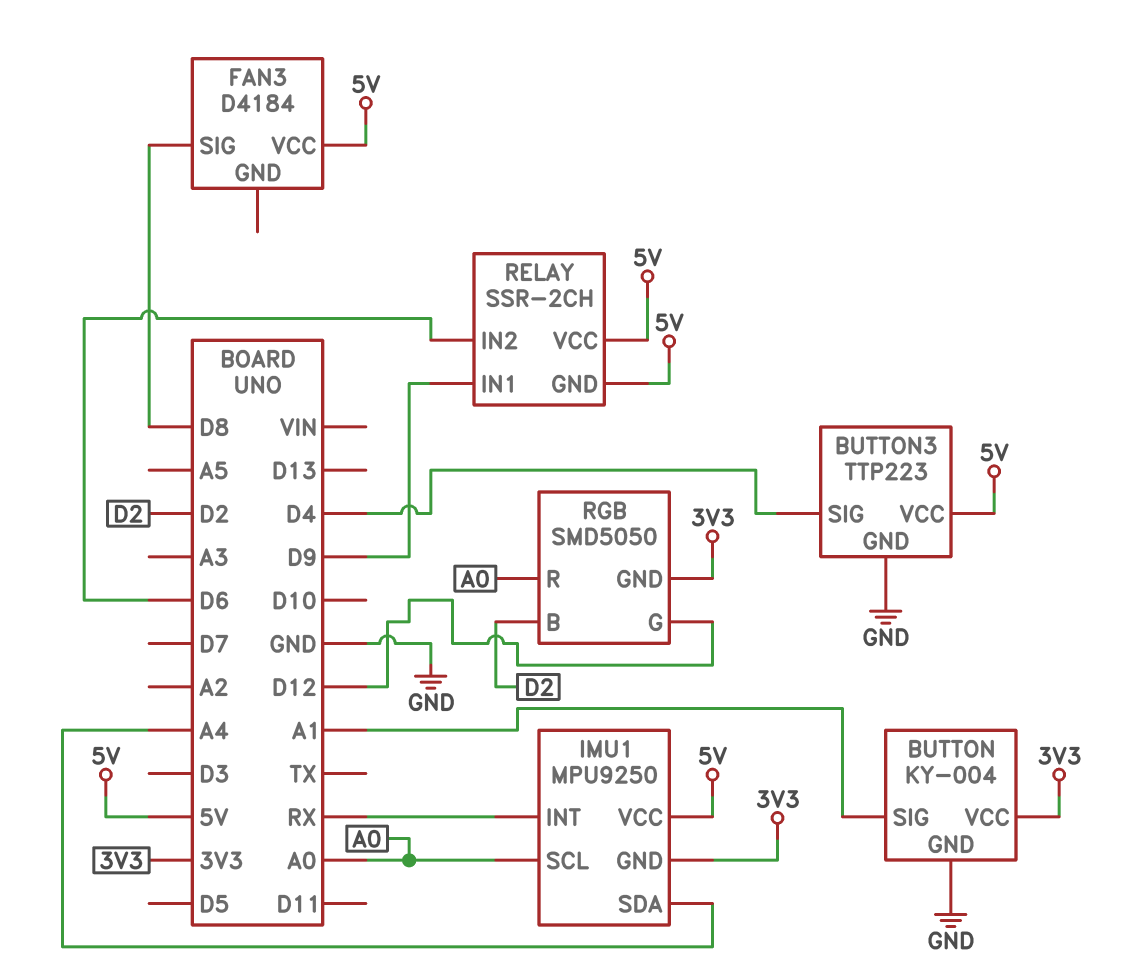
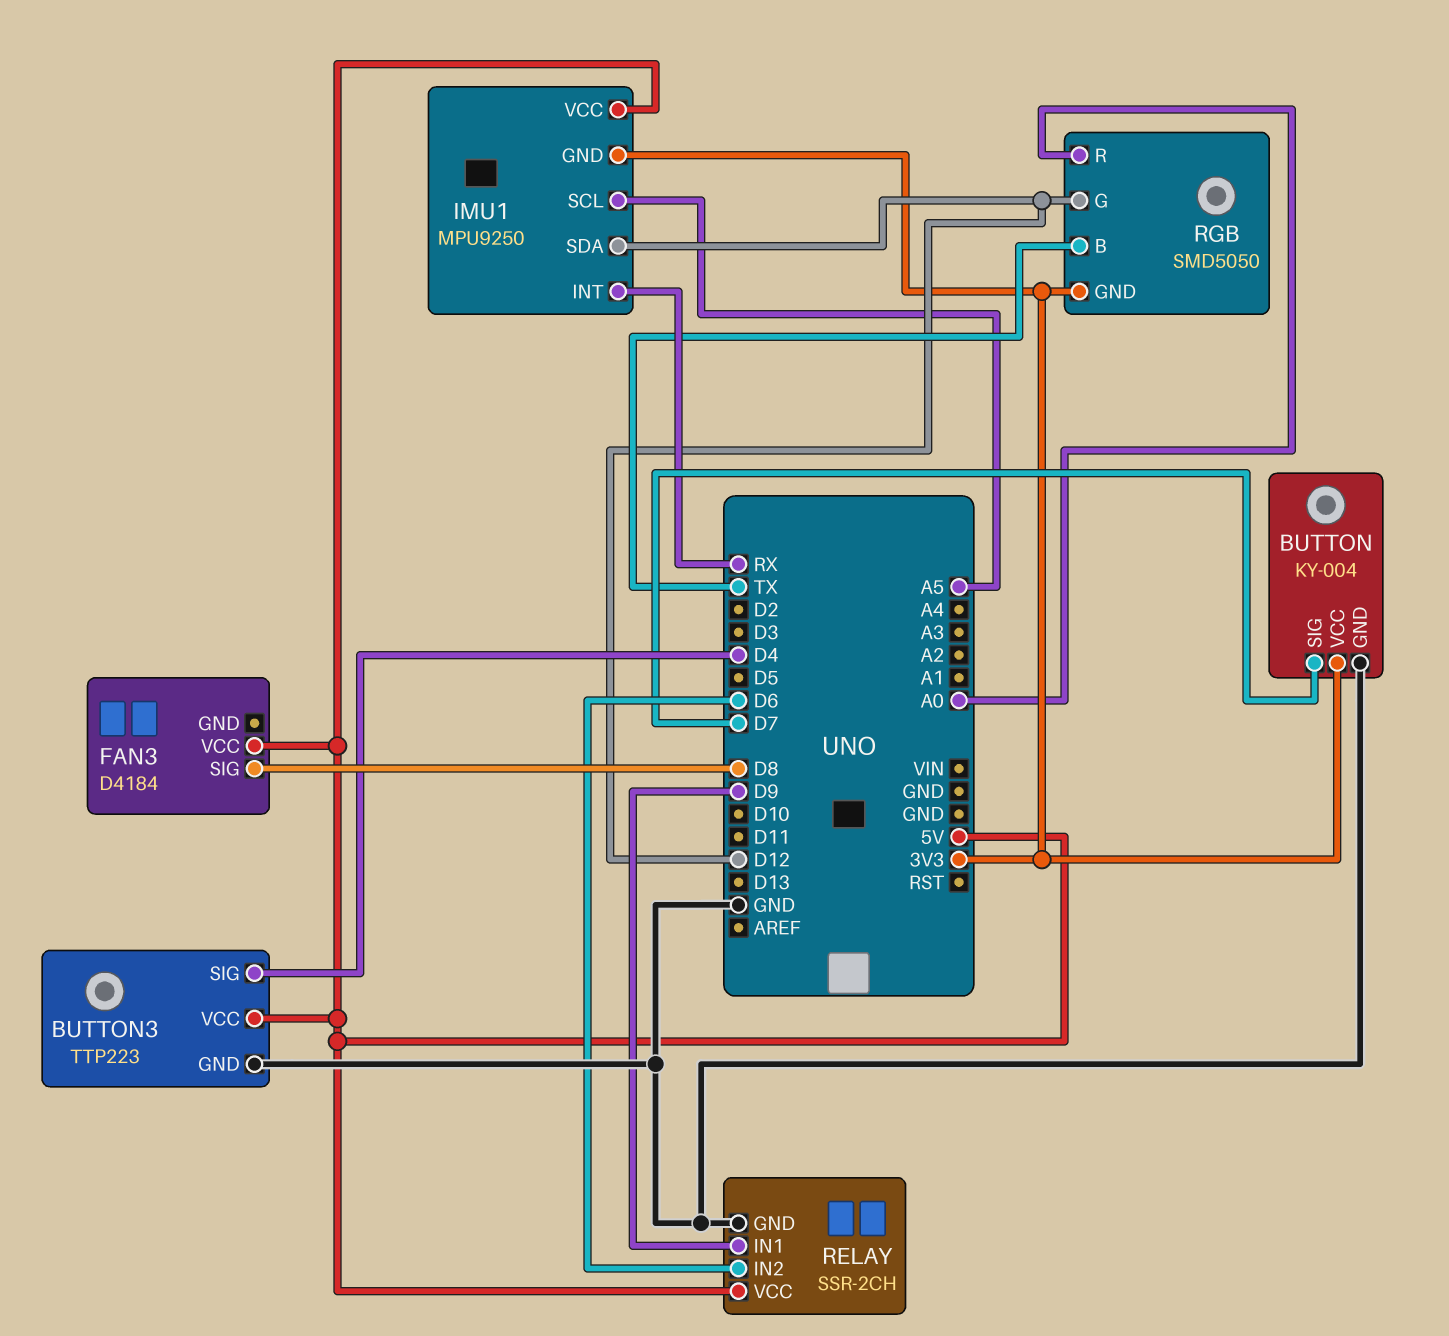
BUTTON pin SIG: A1 -> D7
IMU1 pin SCL: A0 -> A5
IMU1 pin SDA: A4 -> D12
RELAY pin GND: 5V -> GND
RGB pin B: D2 -> TX

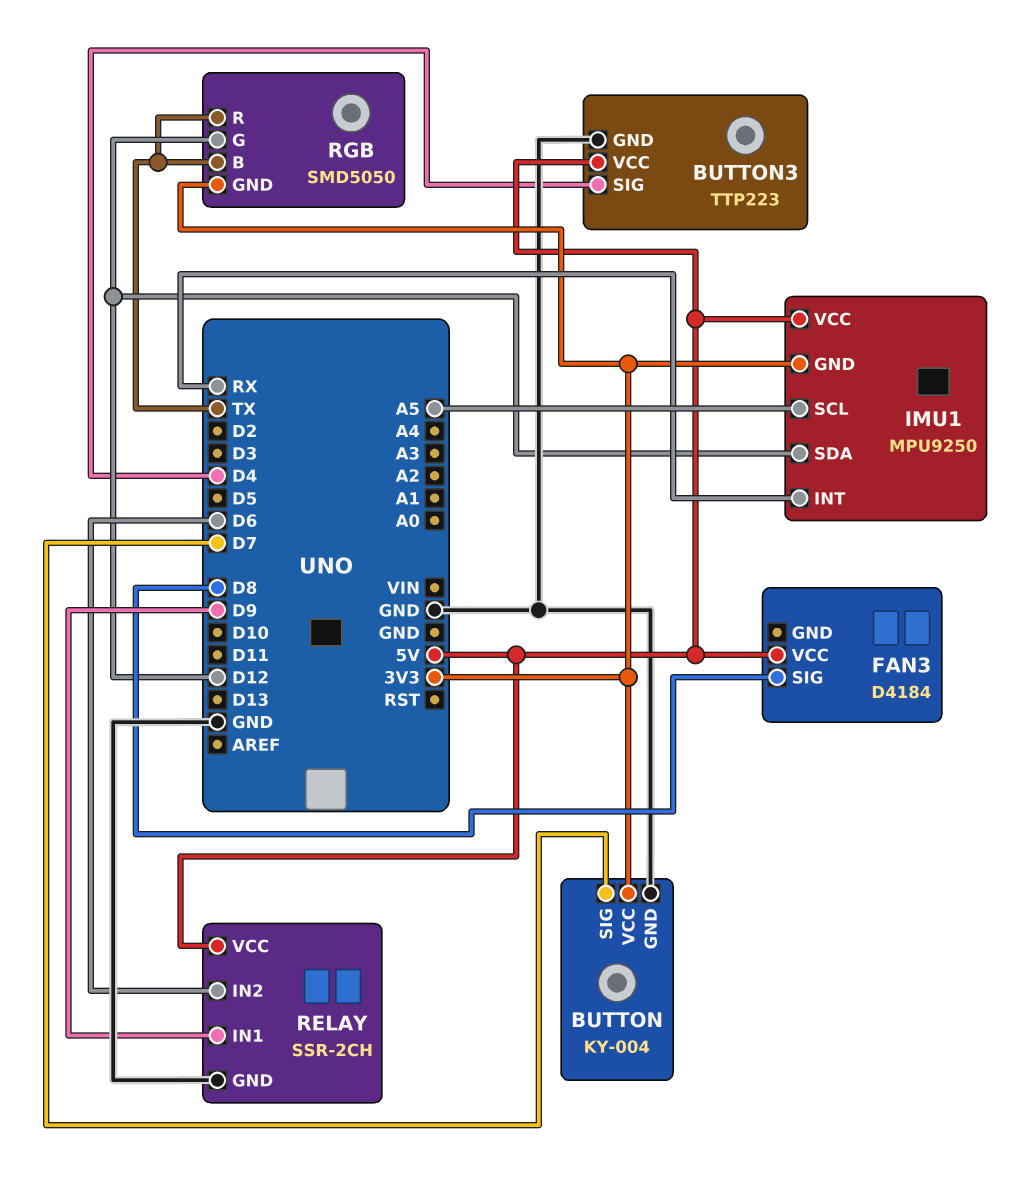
RGB pin R: A0 -> TX

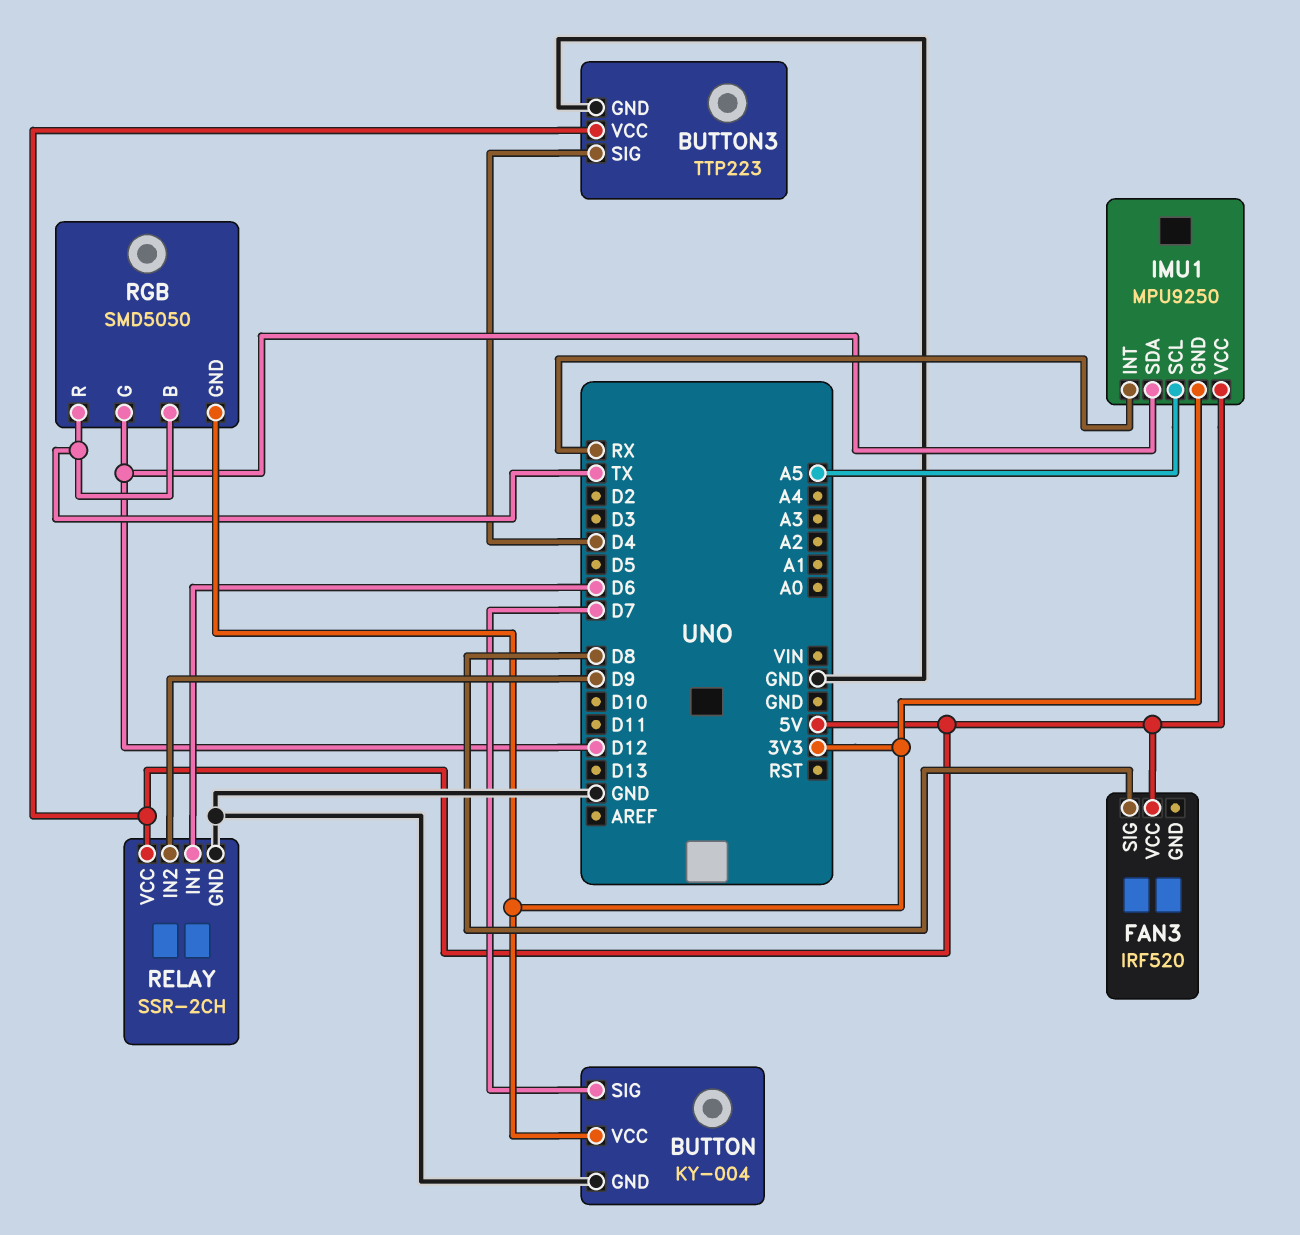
FAN3: D4184 -> IRF520
RELAY pin IN1: D9 -> D6
RELAY pin IN2: D6 -> D9

